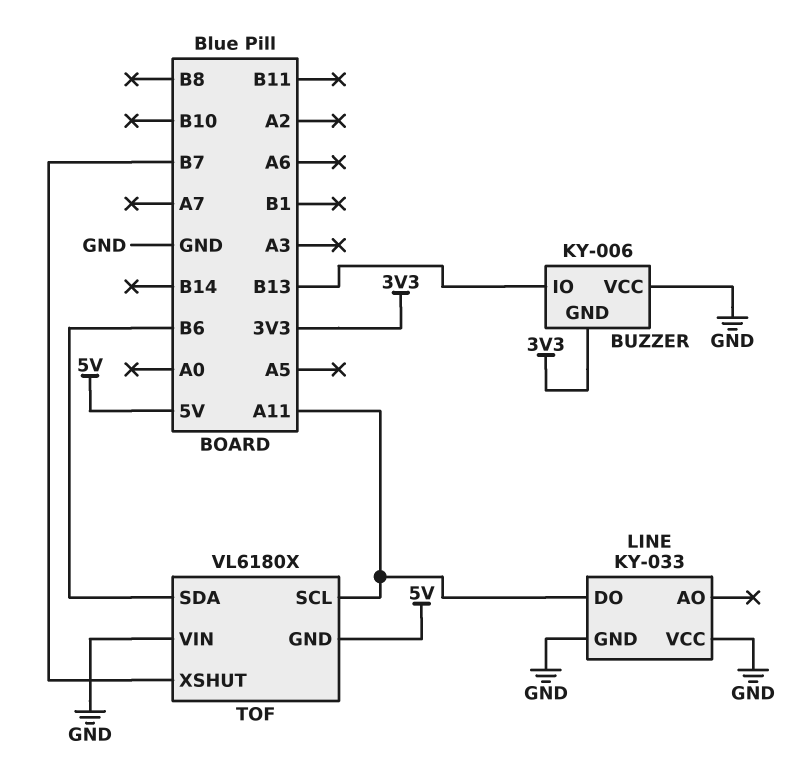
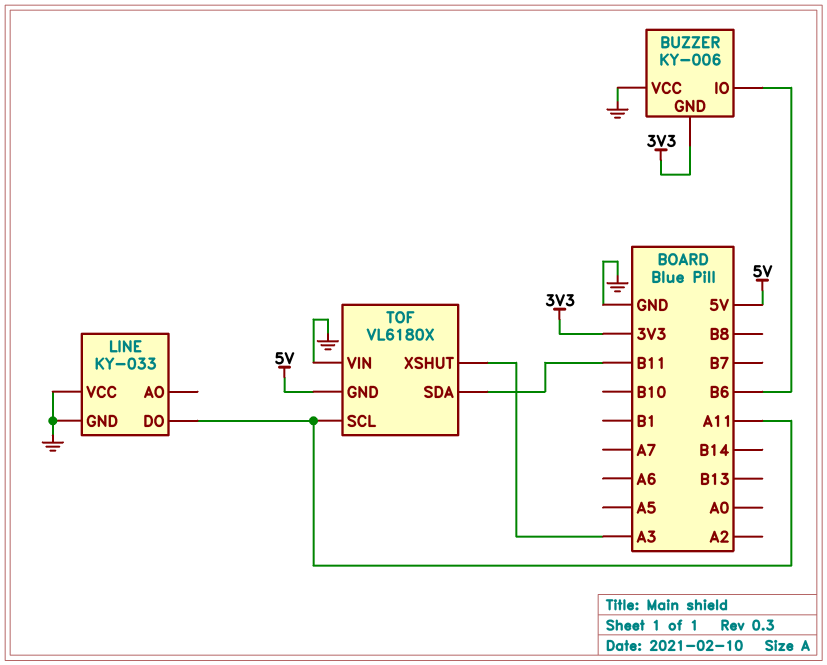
BUZZER pin IO: B13 -> B6
TOF pin SDA: B6 -> B11
TOF pin XSHUT: B7 -> A3

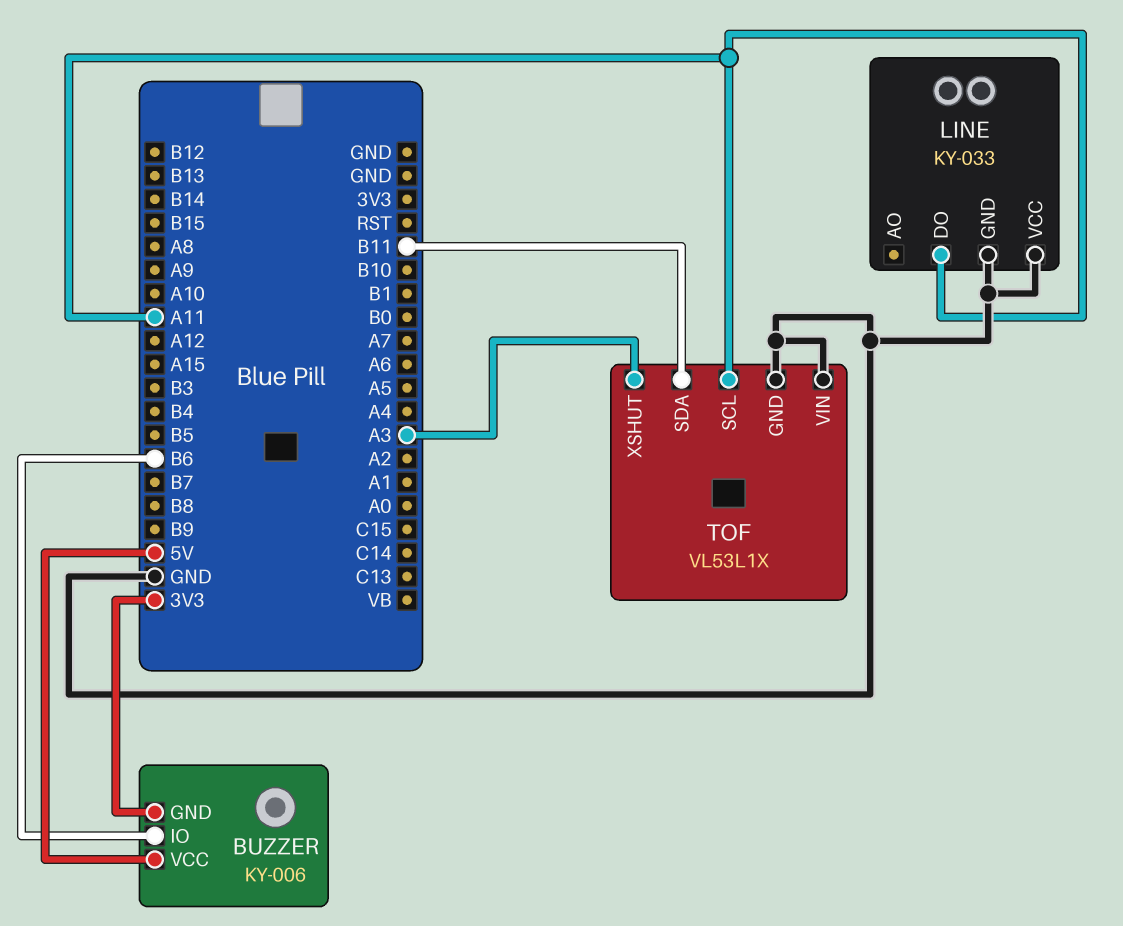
BUZZER pin VCC: GND -> 5V
TOF: VL6180X -> VL53L1X
TOF pin GND: 5V -> GND

